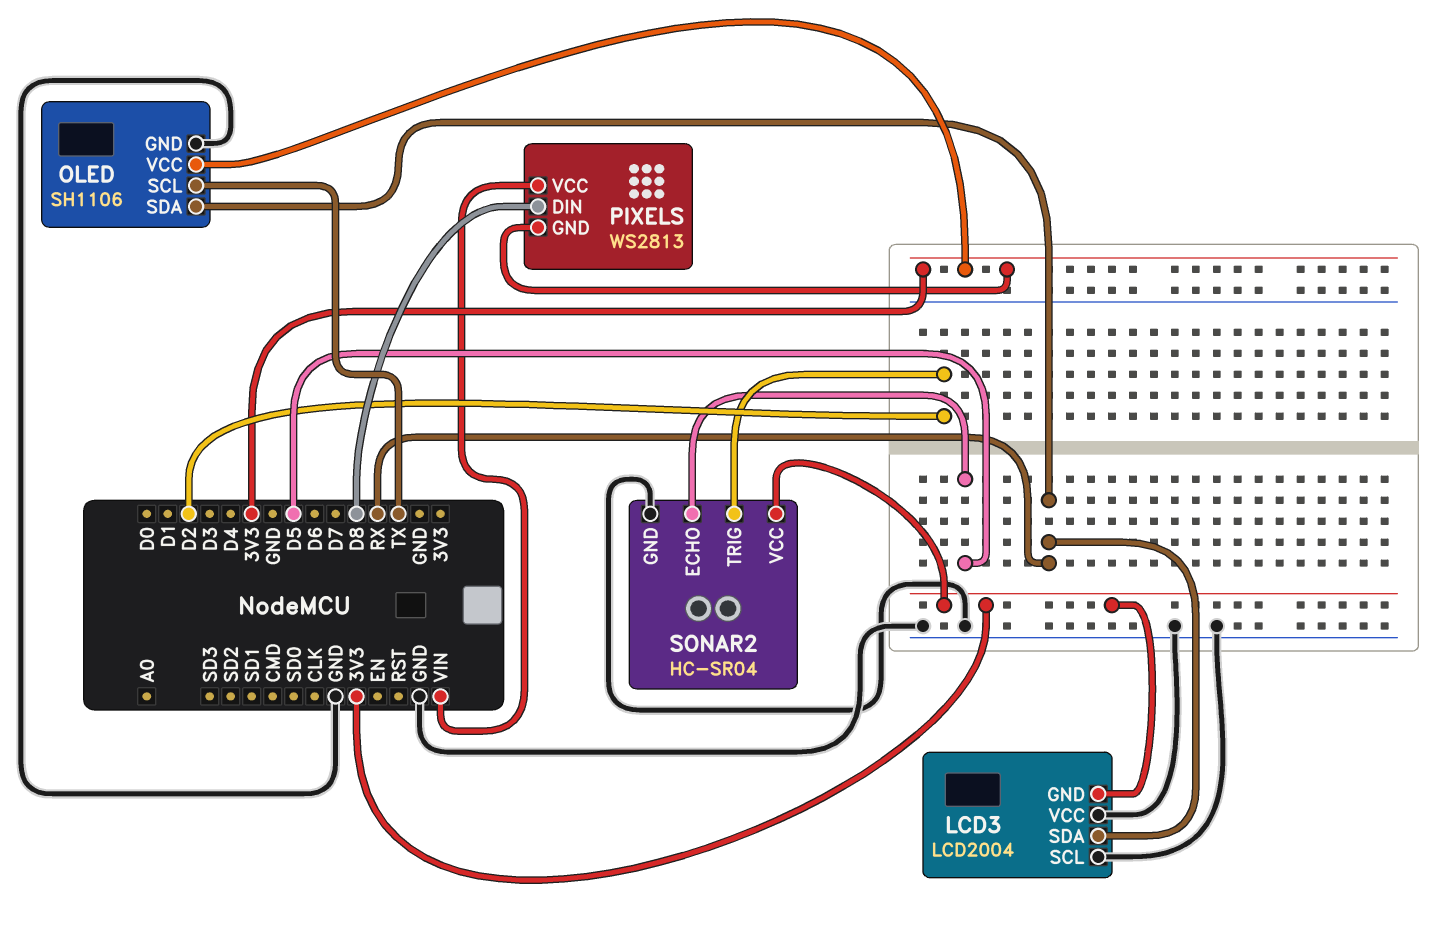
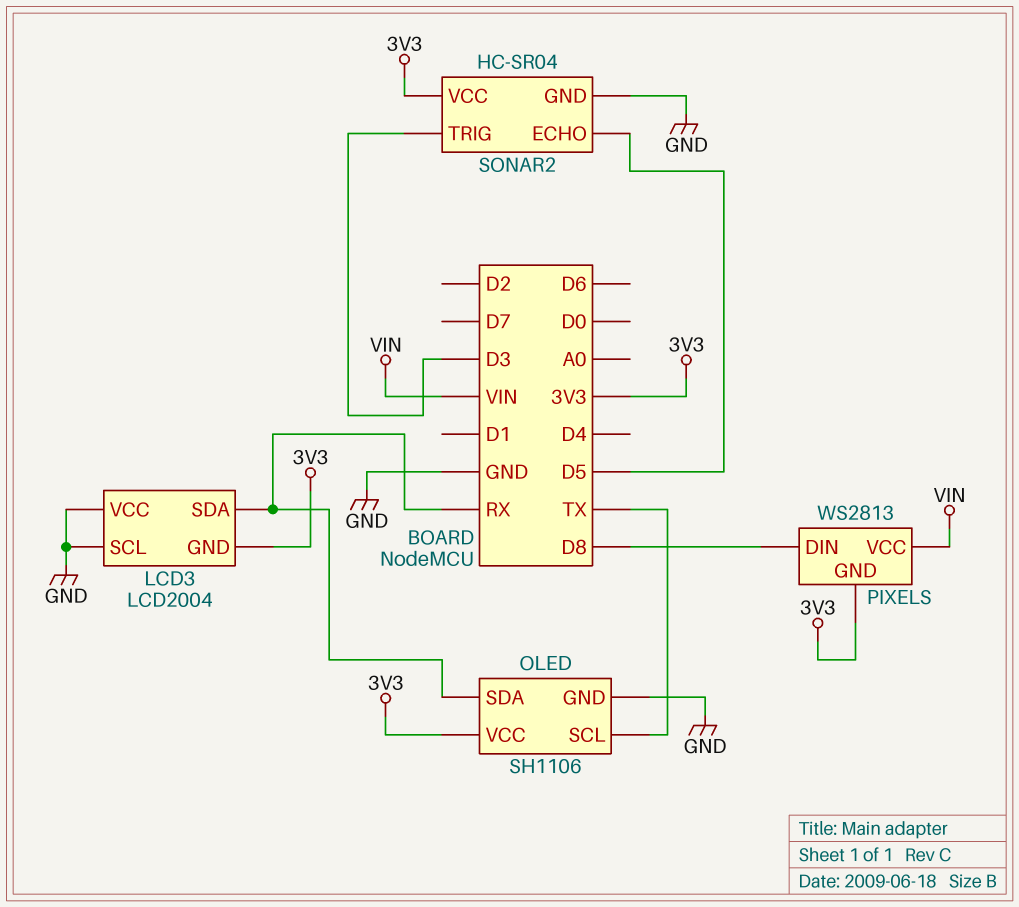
SONAR2 pin TRIG: D2 -> D3

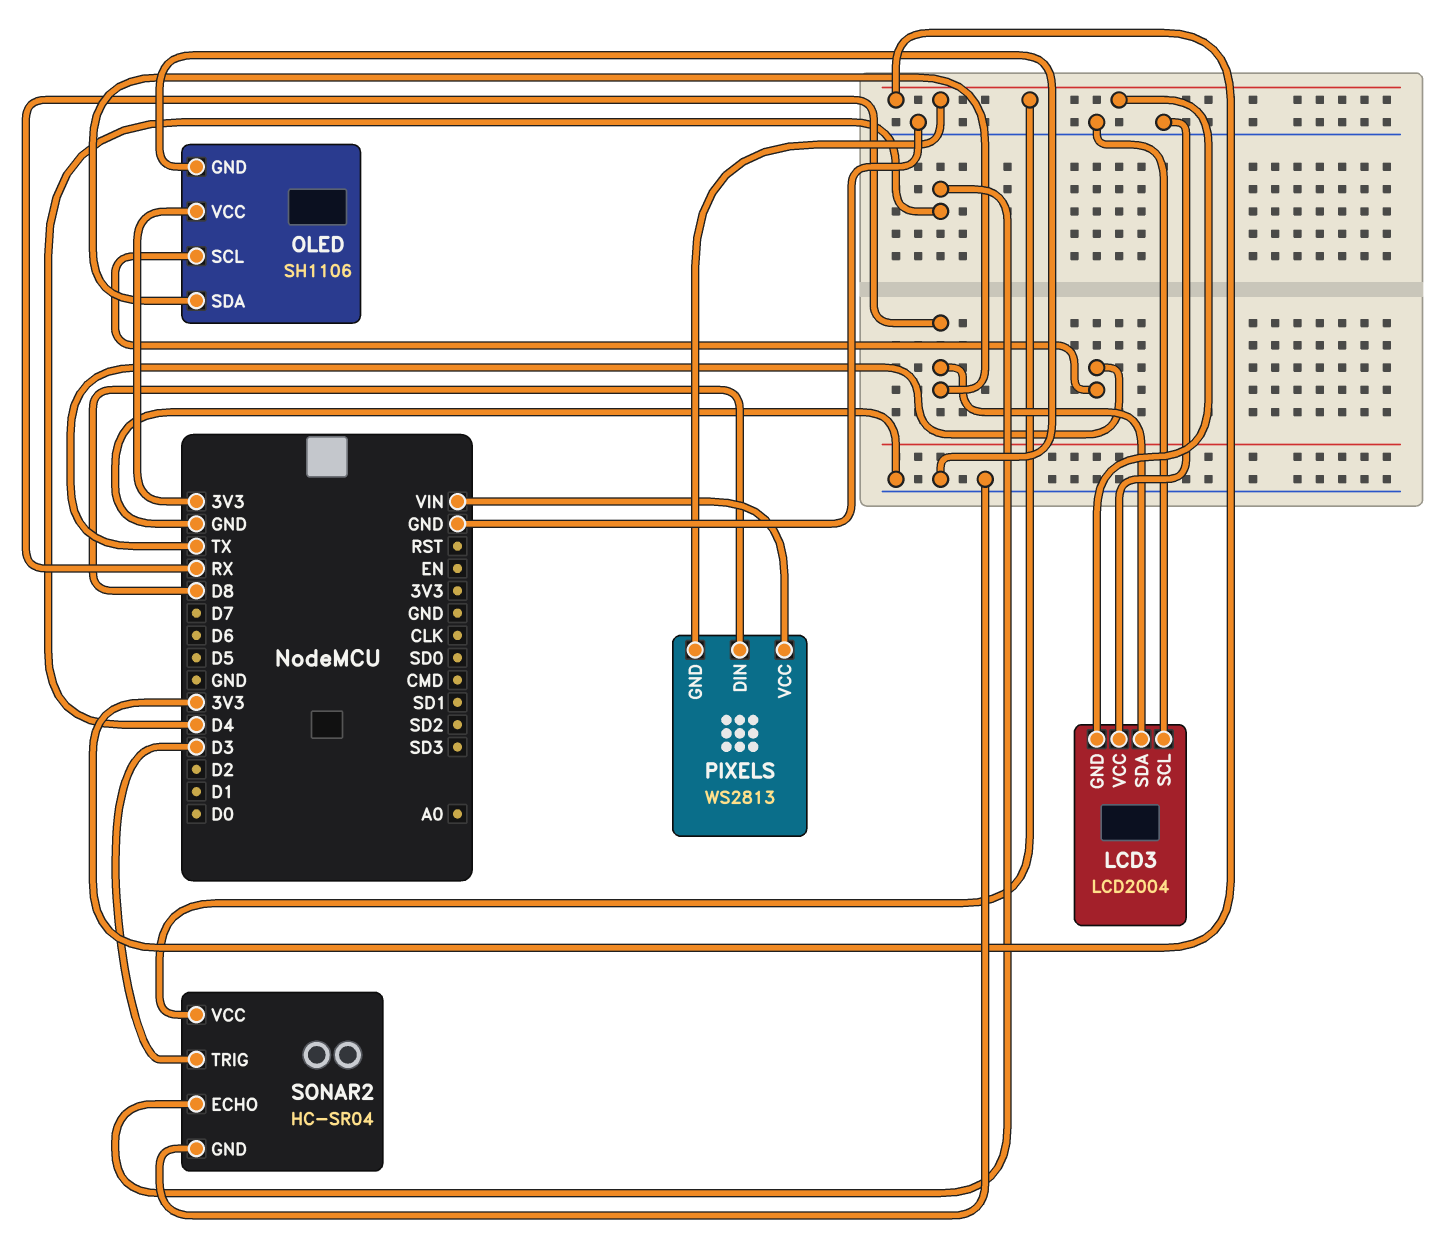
SONAR2 pin ECHO: D5 -> D4

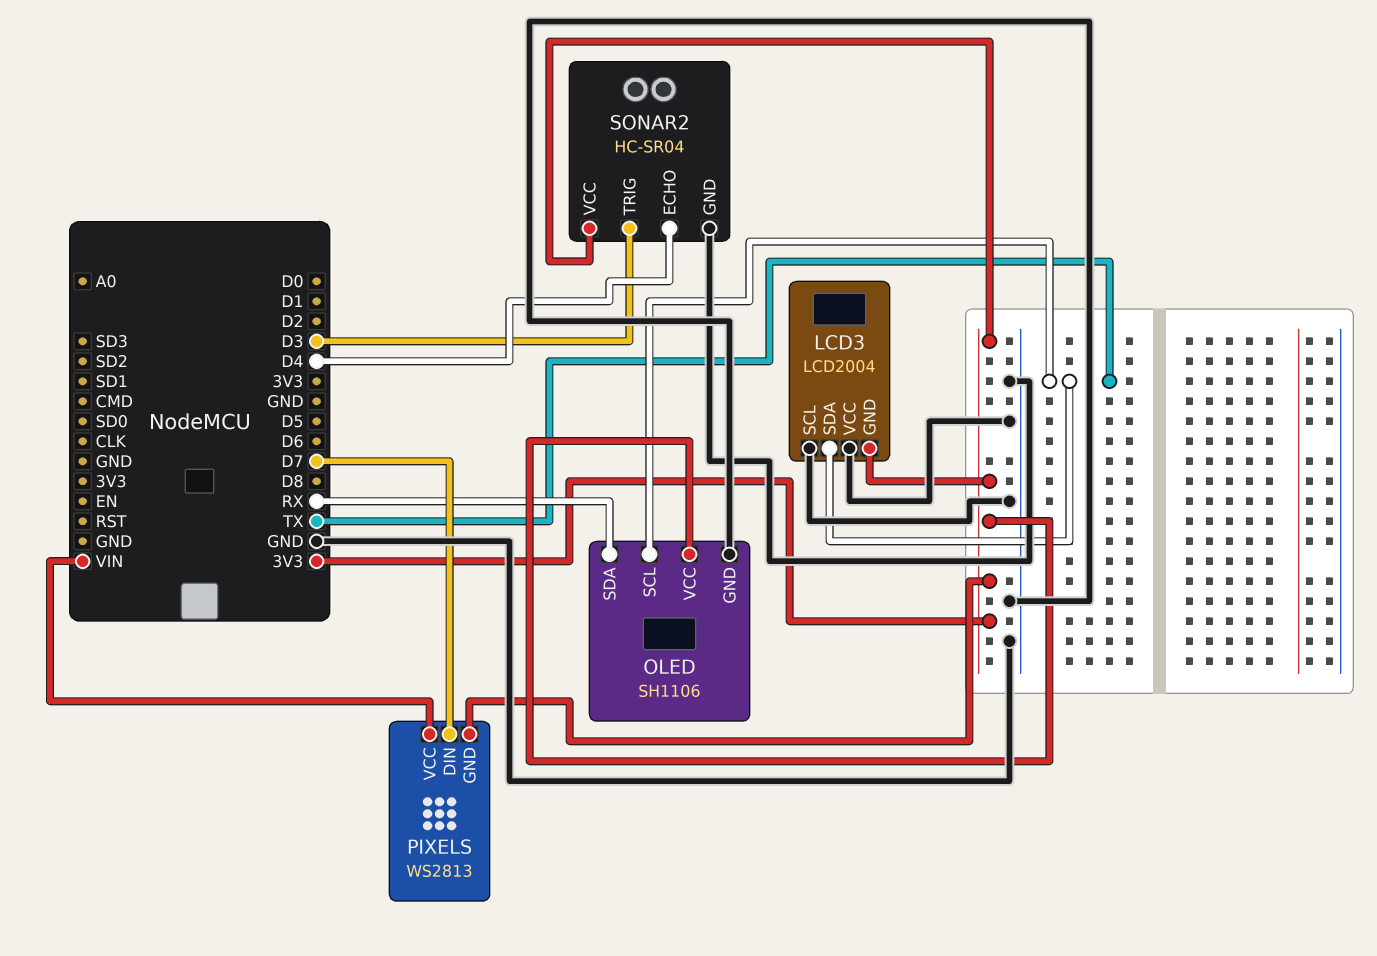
LCD3 pin SDA: RX -> TX
PIXELS pin DIN: D8 -> D7

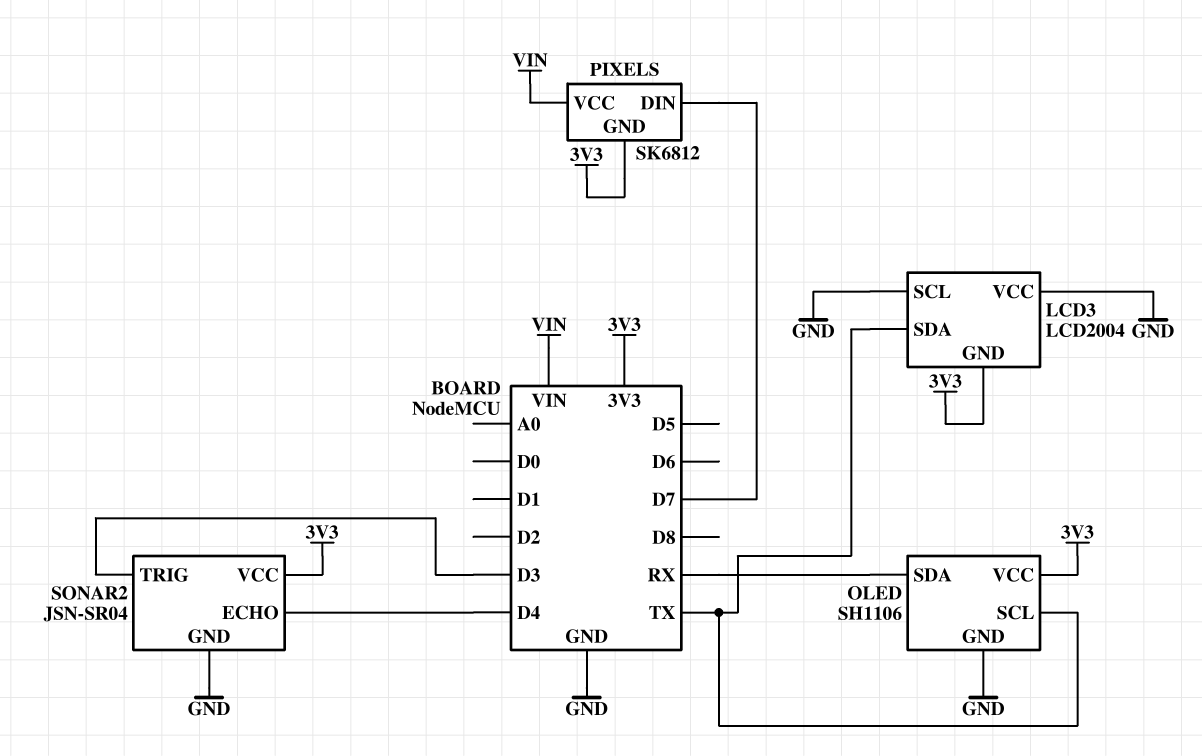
PIXELS: WS2813 -> SK6812
SONAR2: HC-SR04 -> JSN-SR04

